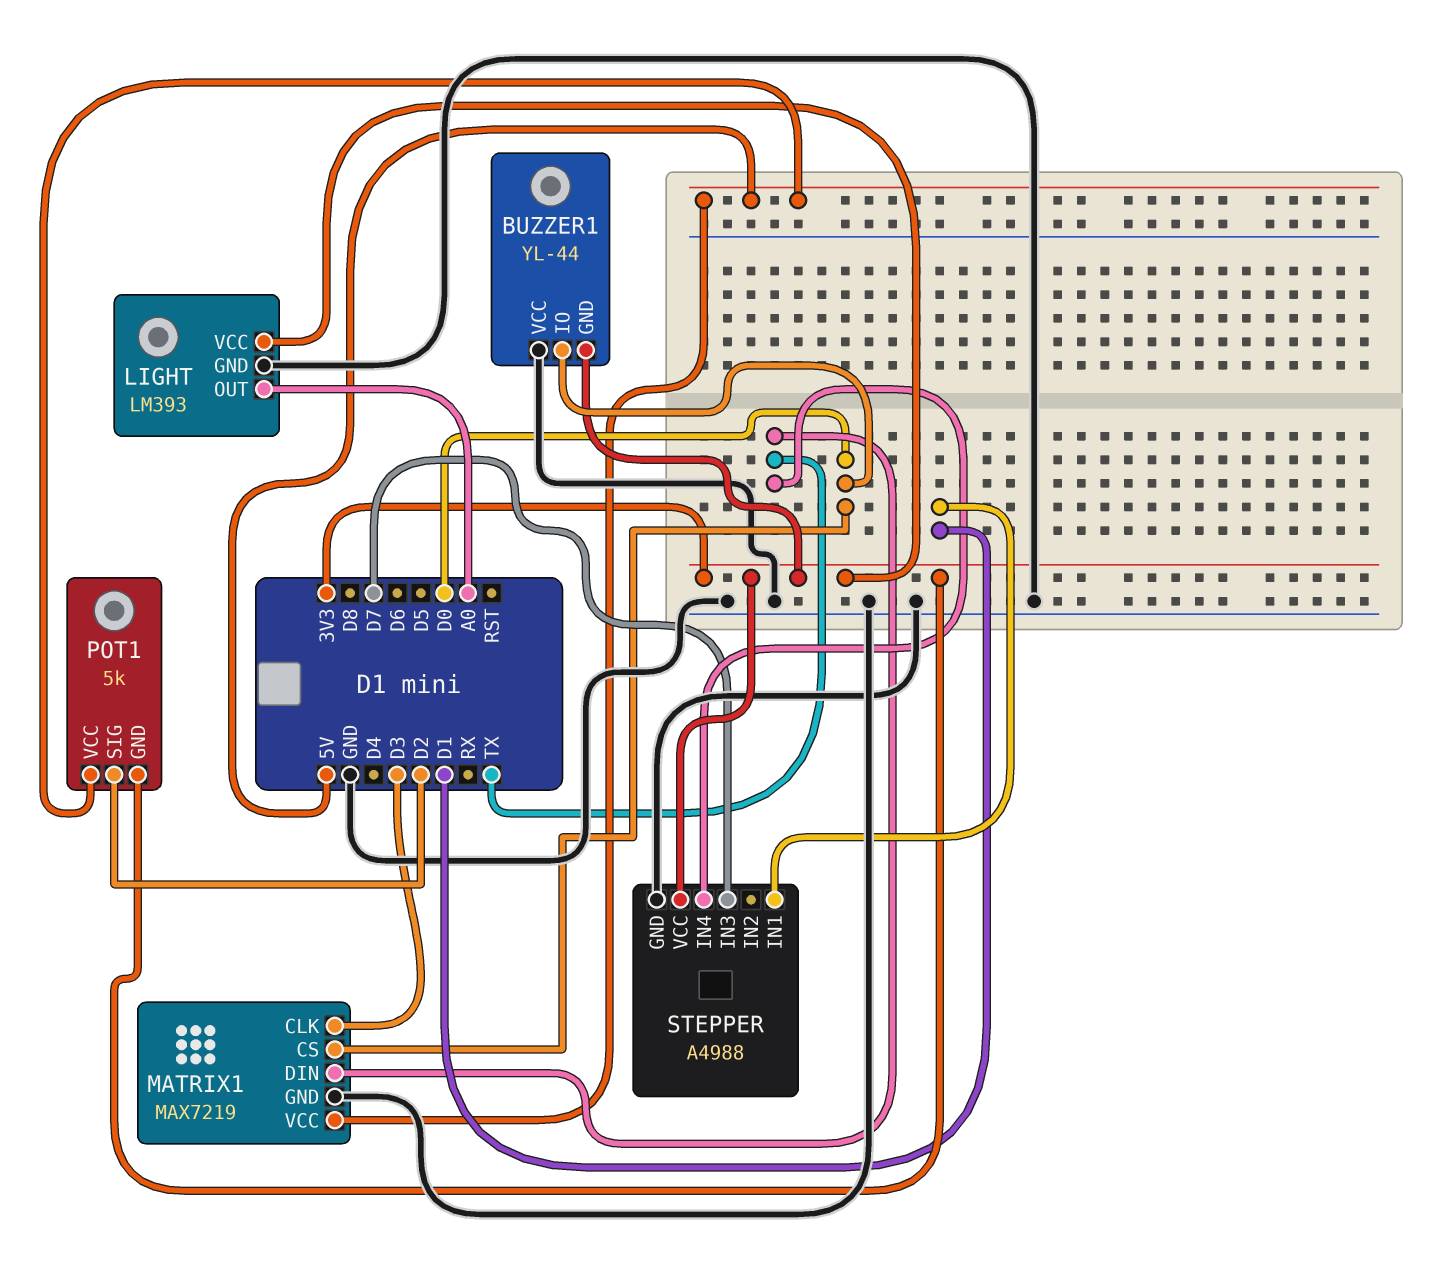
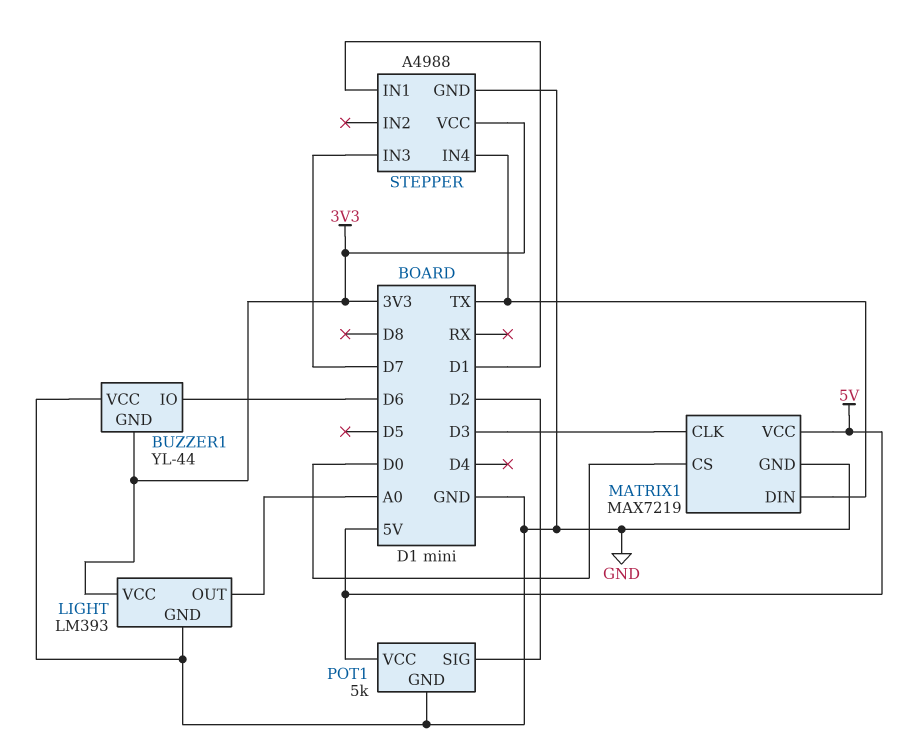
BUZZER1 pin IO: D0 -> D6
POT1 pin GND: 3V3 -> GND

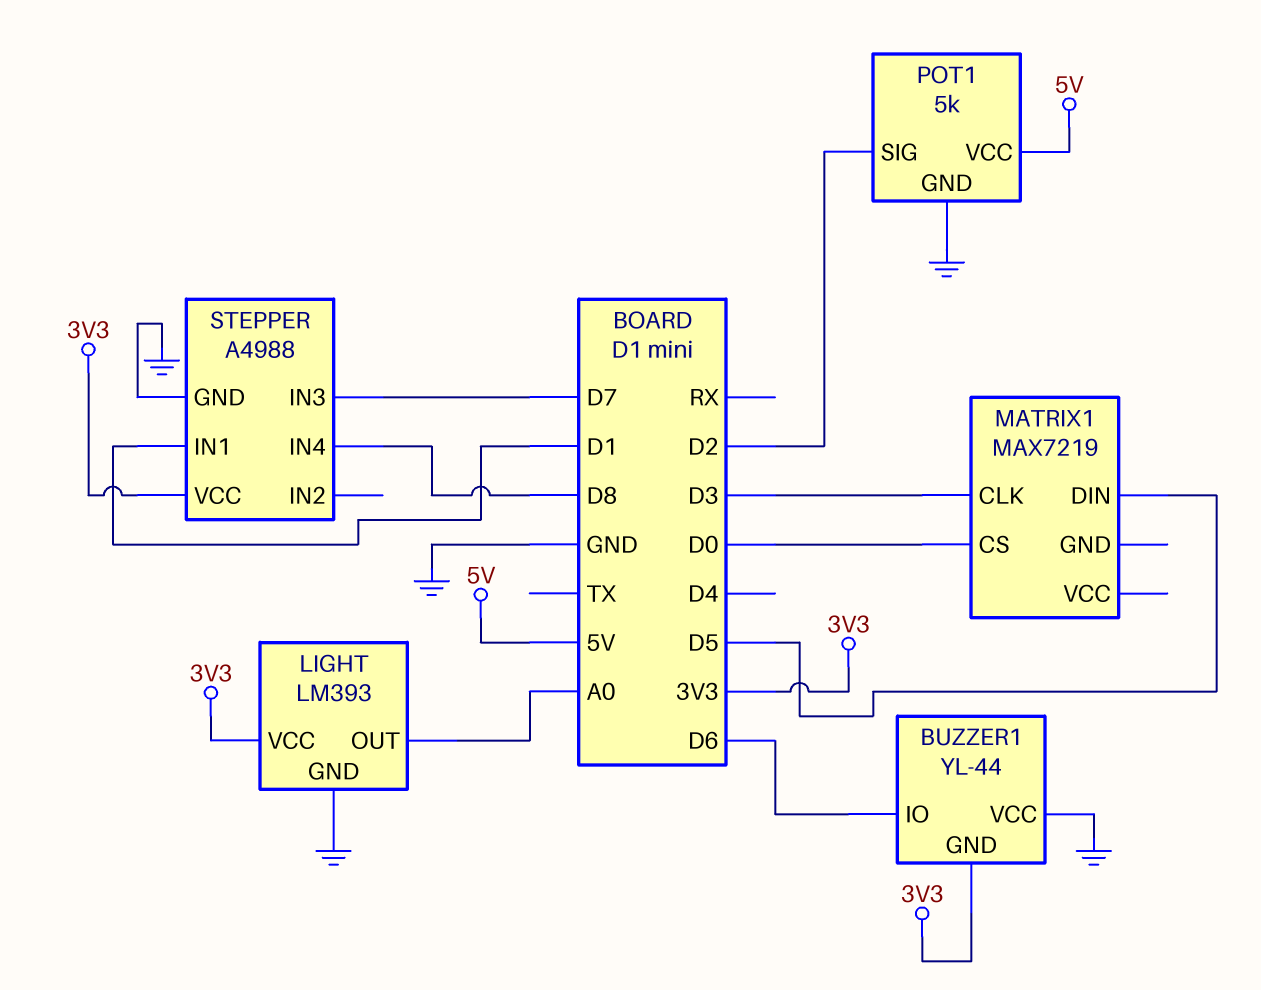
MATRIX1 pin DIN: TX -> D5
MATRIX1 pin GND: GND -> none
MATRIX1 pin VCC: 5V -> none
STEPPER pin IN4: TX -> D8

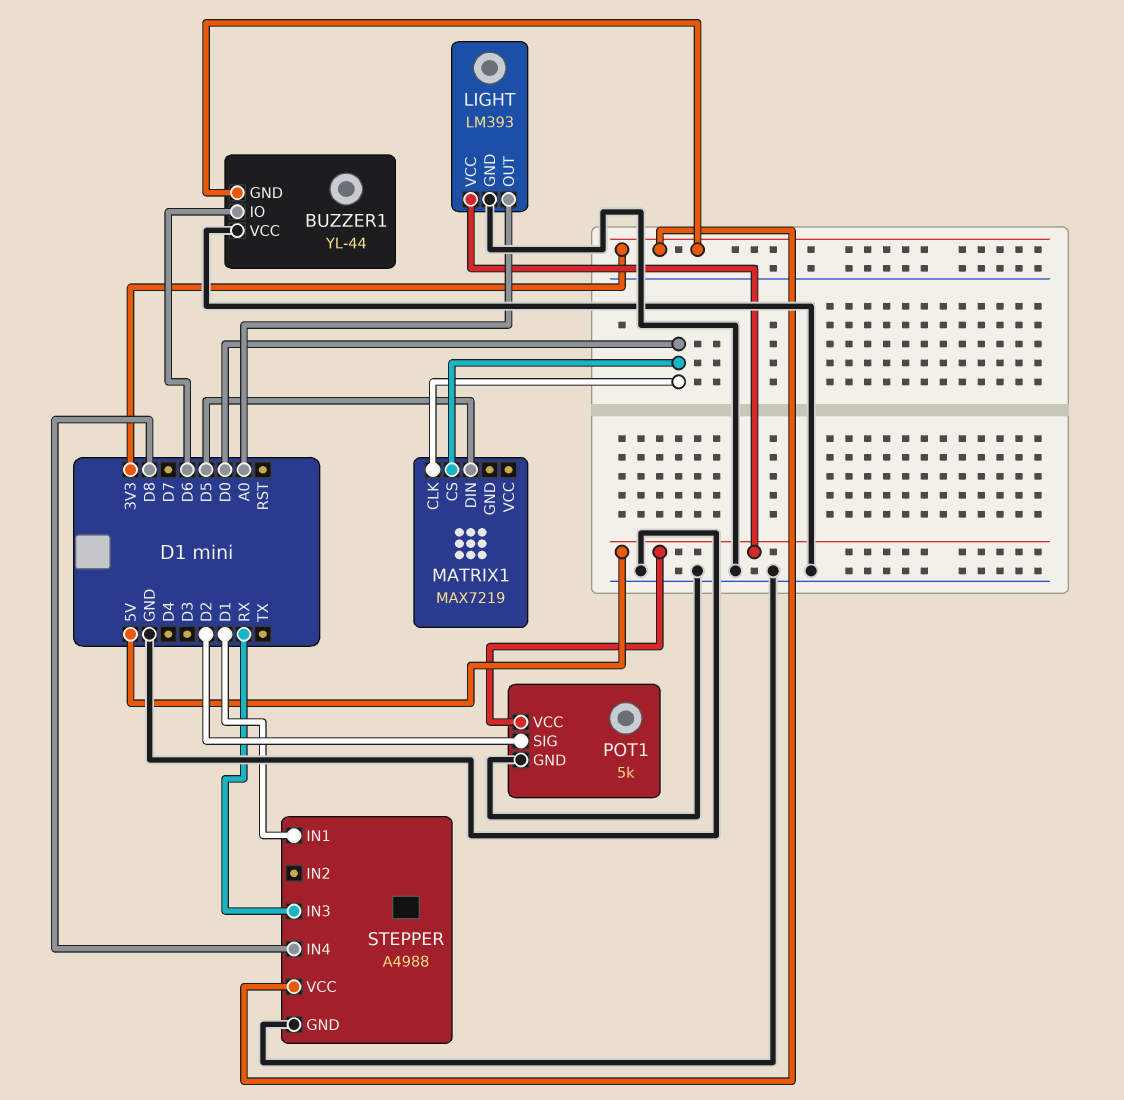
LIGHT pin VCC: 3V3 -> 5V
MATRIX1 pin CLK: D3 -> D0
STEPPER pin IN3: D7 -> RX

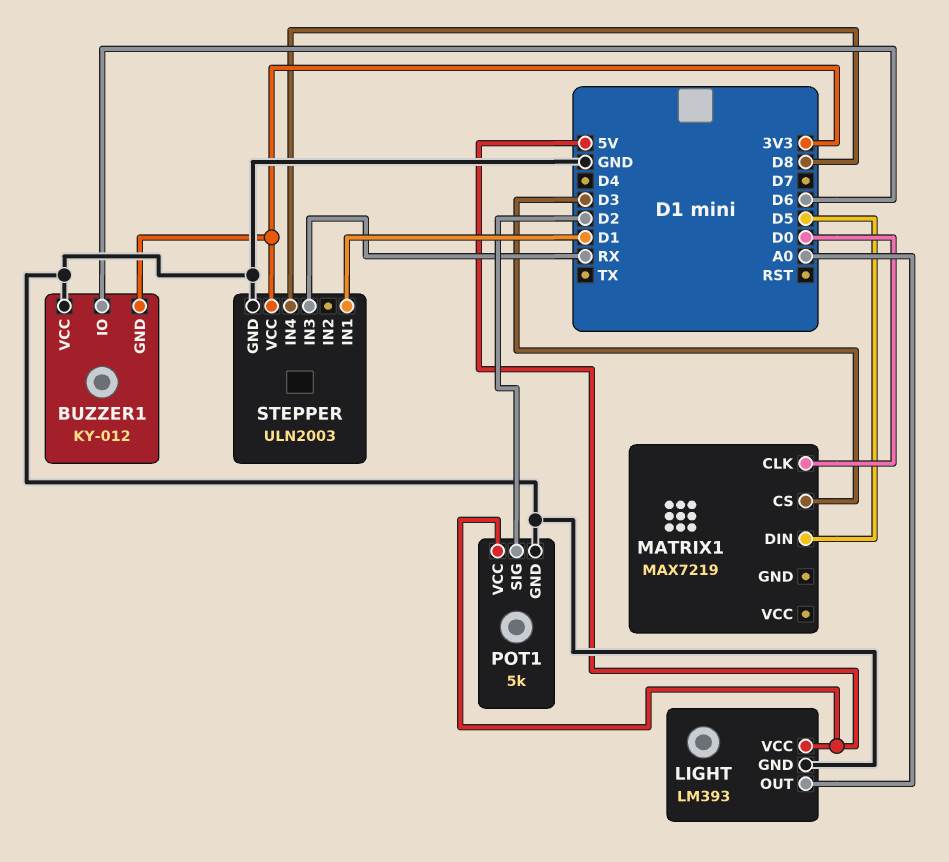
BUZZER1: YL-44 -> KY-012
MATRIX1 pin CS: D0 -> D3
STEPPER: A4988 -> ULN2003

